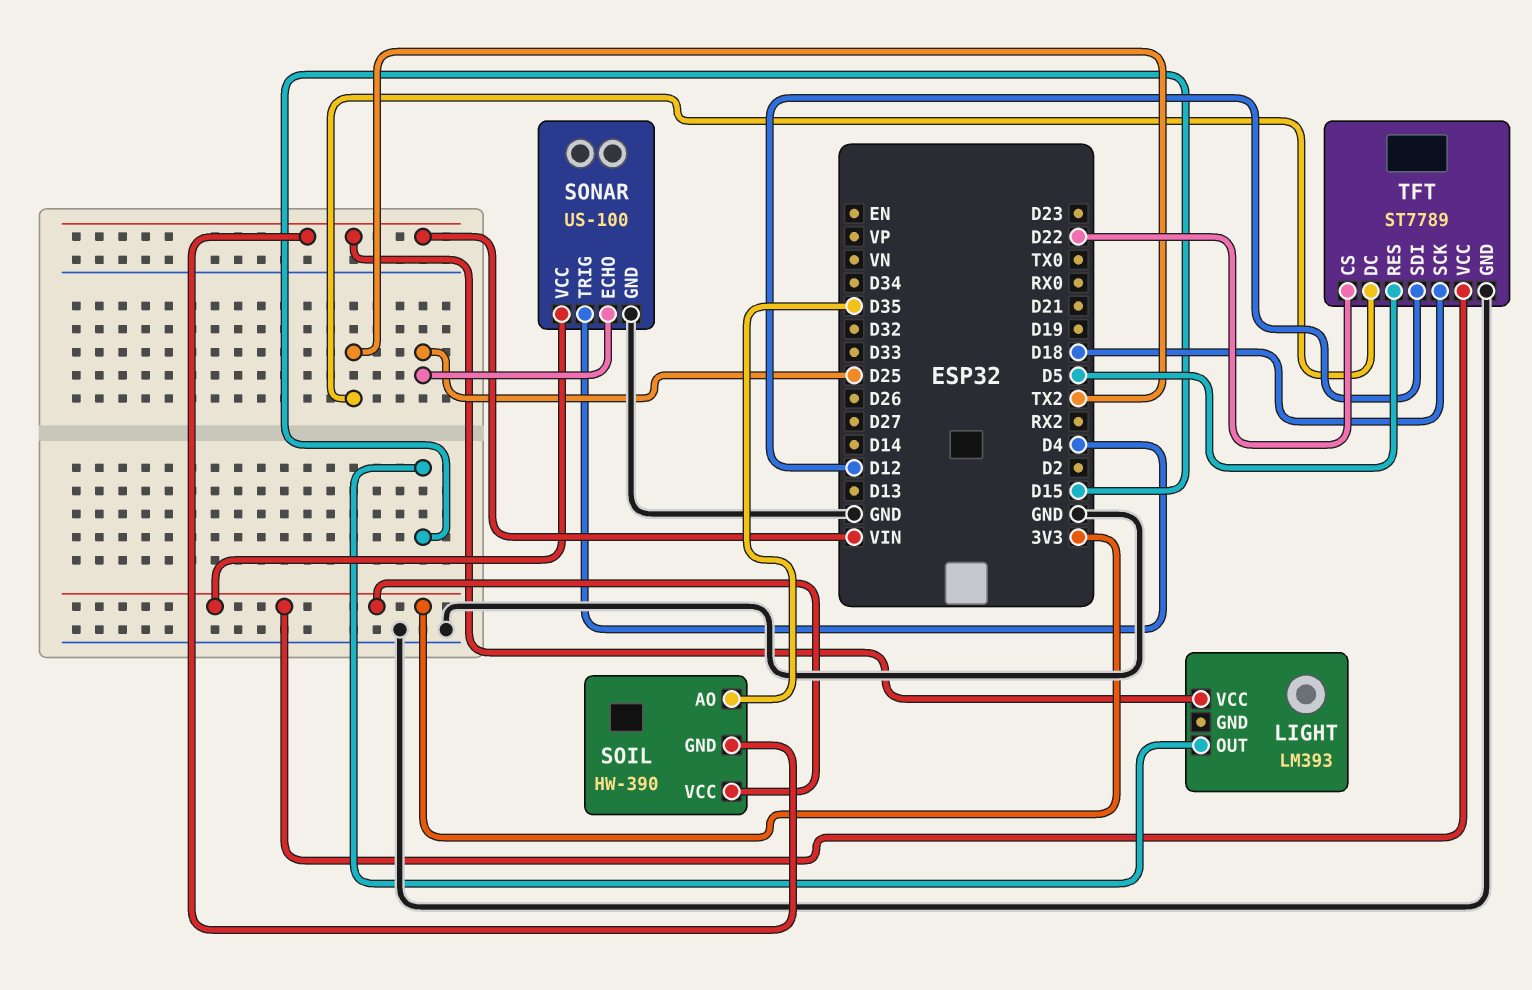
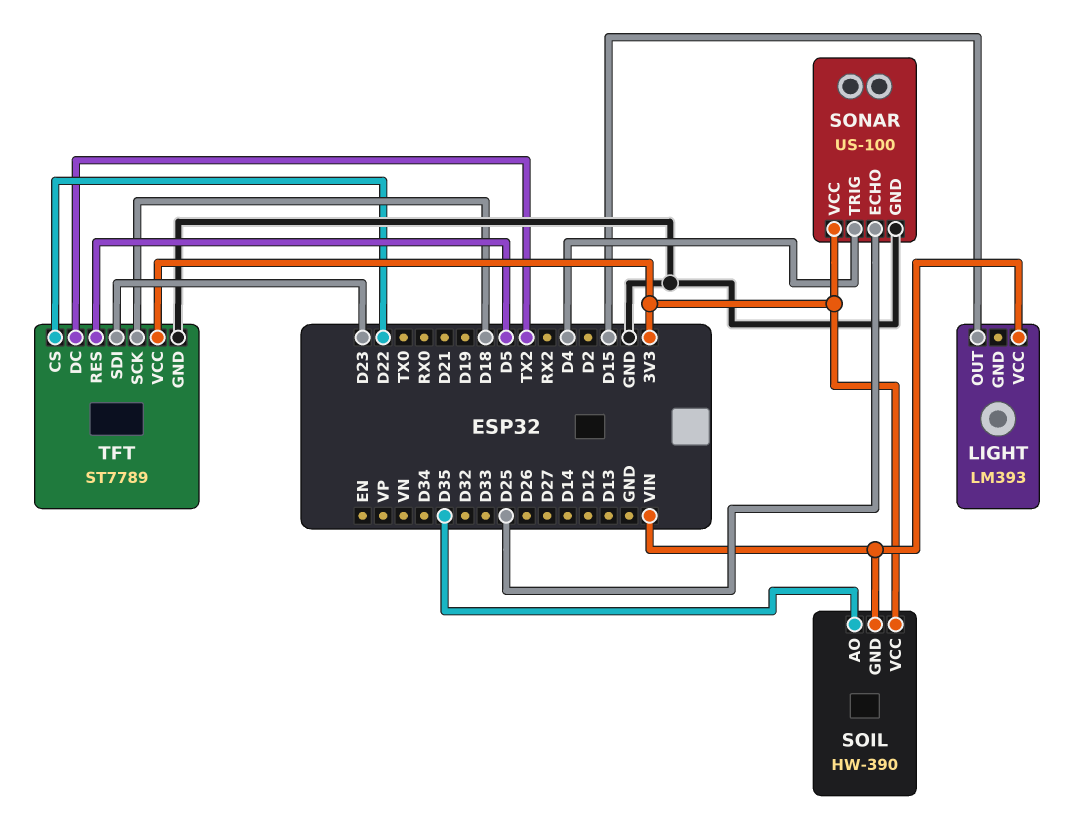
TFT pin SDI: D12 -> D23

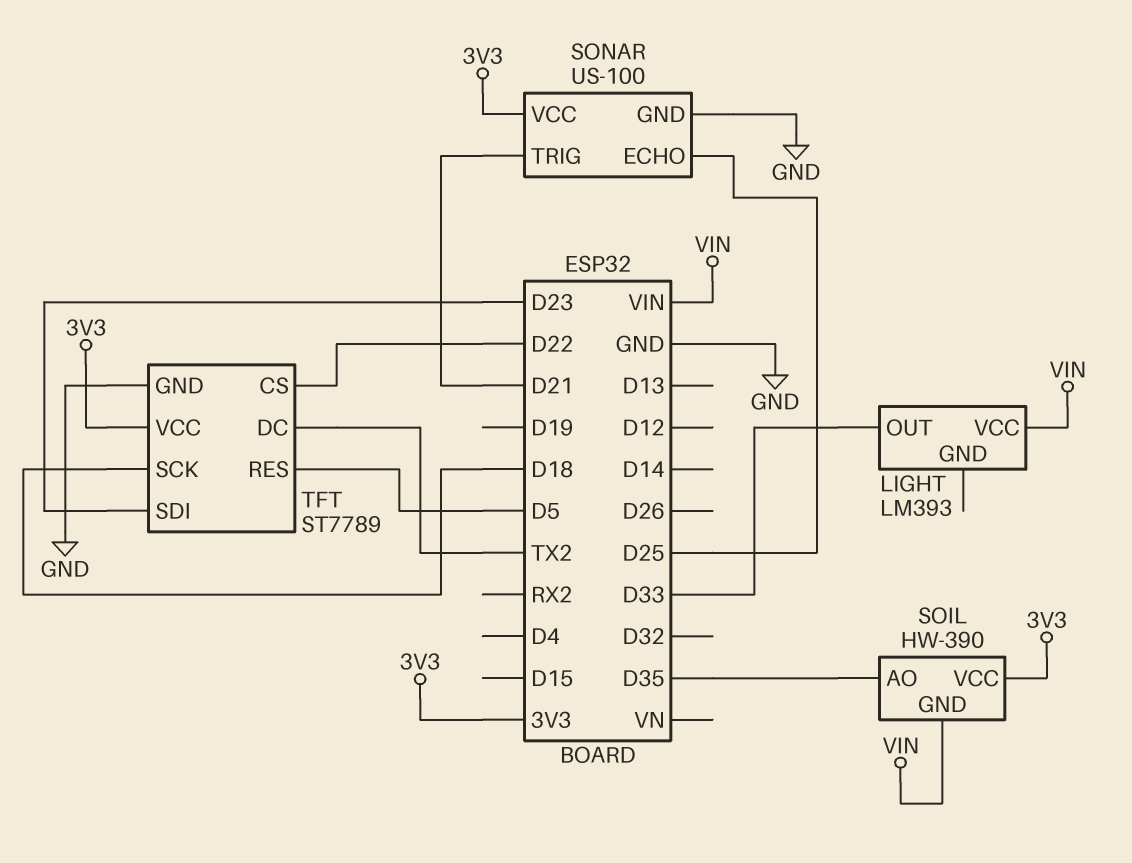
LIGHT pin OUT: D15 -> D33
SONAR pin TRIG: D4 -> D21

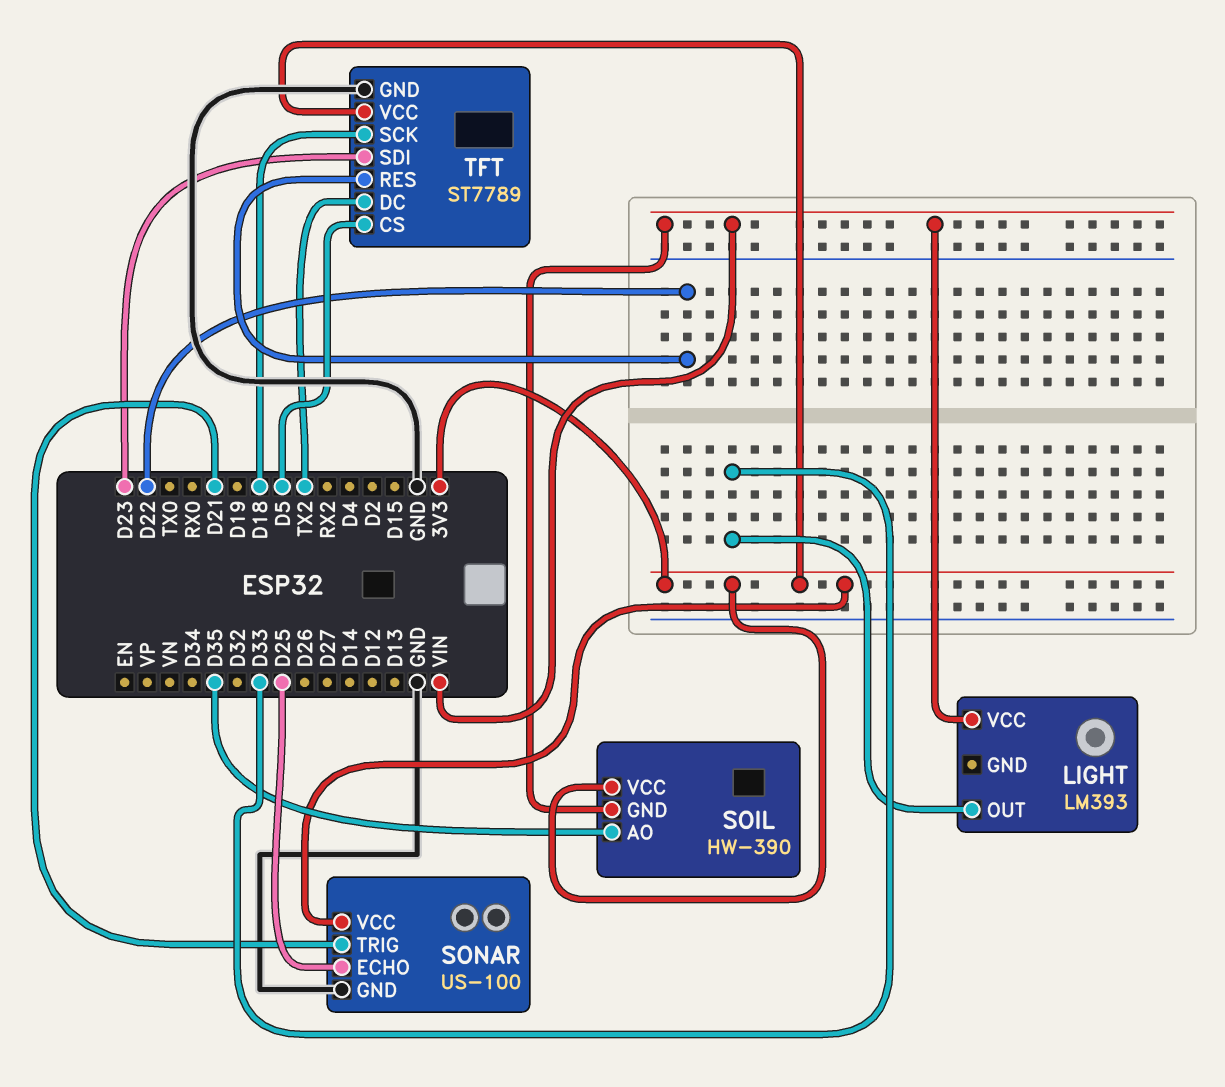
TFT pin CS: D22 -> D5
TFT pin RES: D5 -> D22

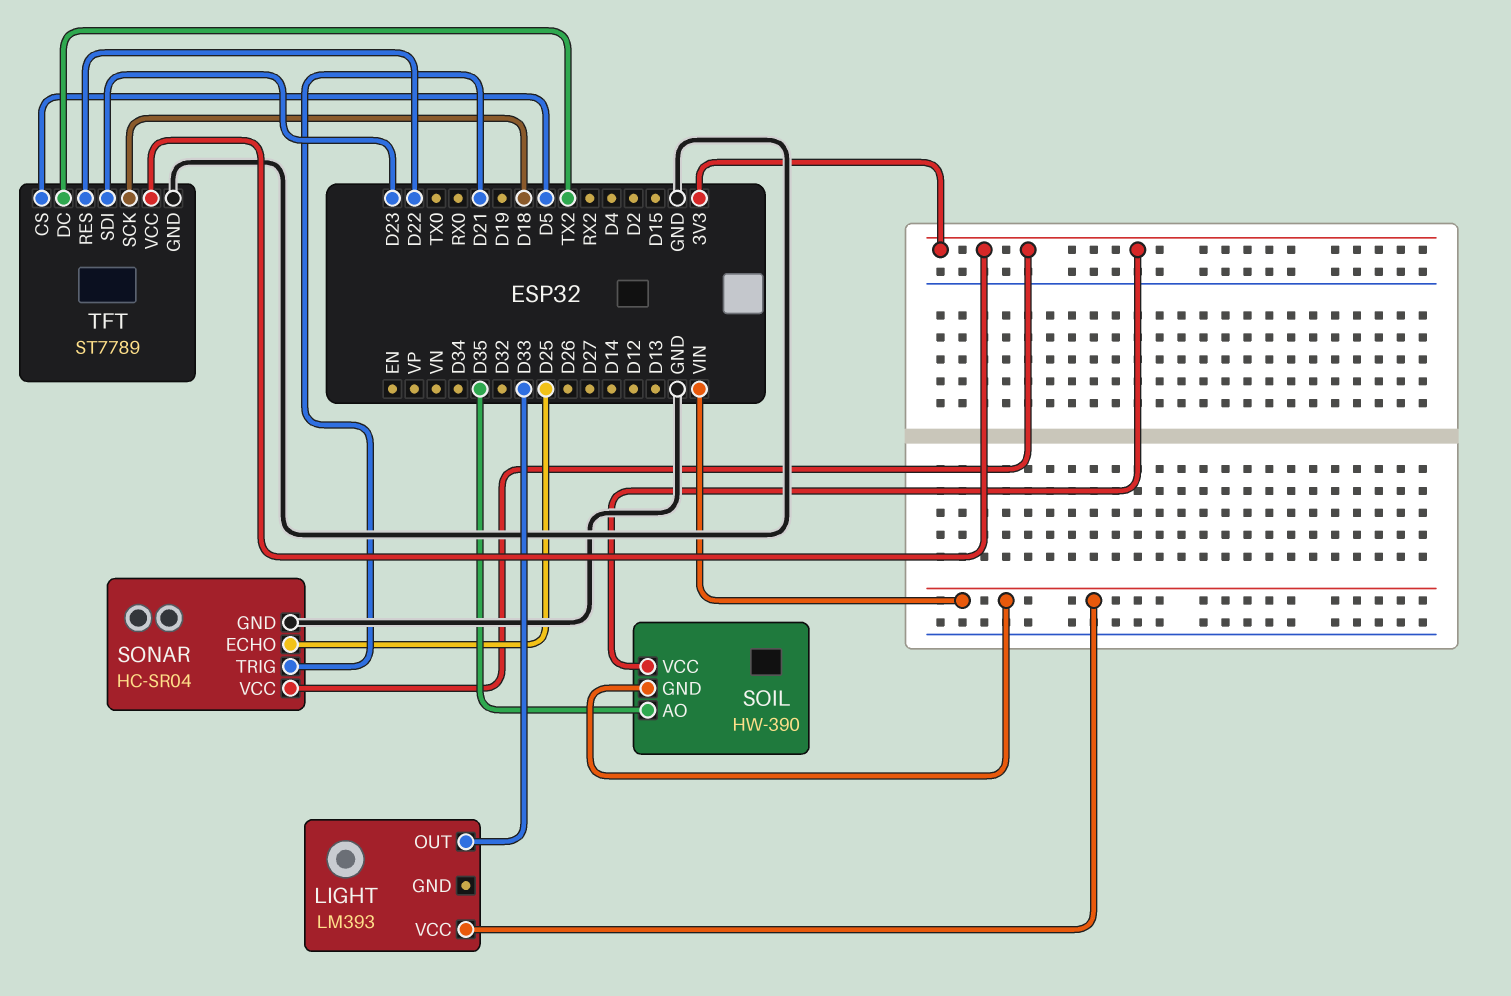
SONAR: US-100 -> HC-SR04

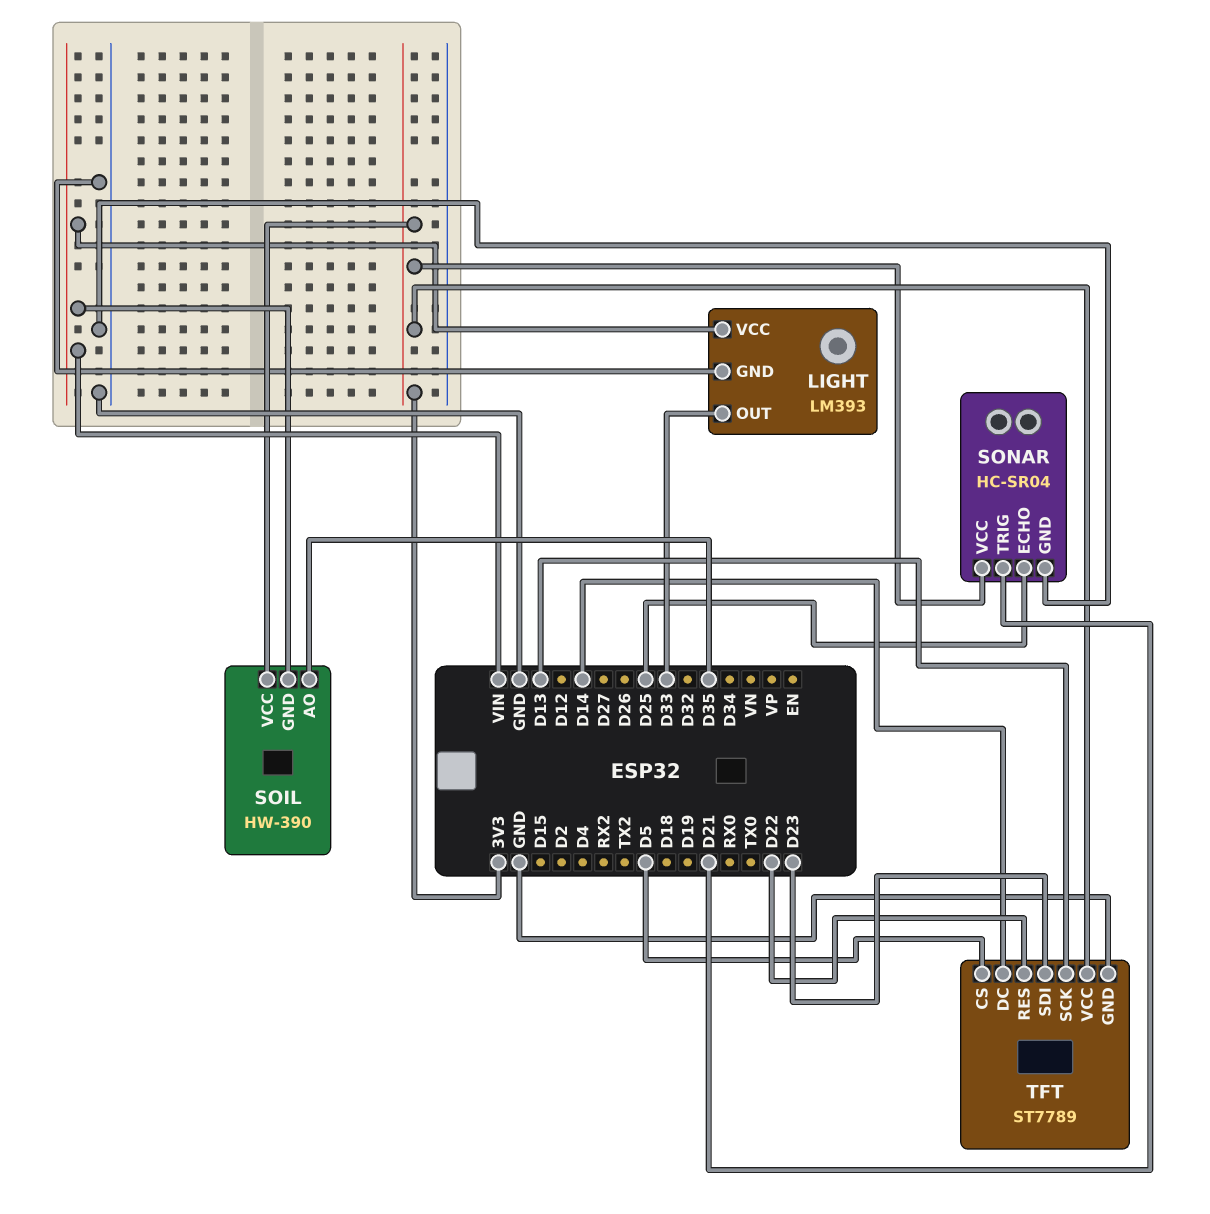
LIGHT pin GND: none -> GND
TFT pin DC: TX2 -> D14
TFT pin SCK: D18 -> D13

